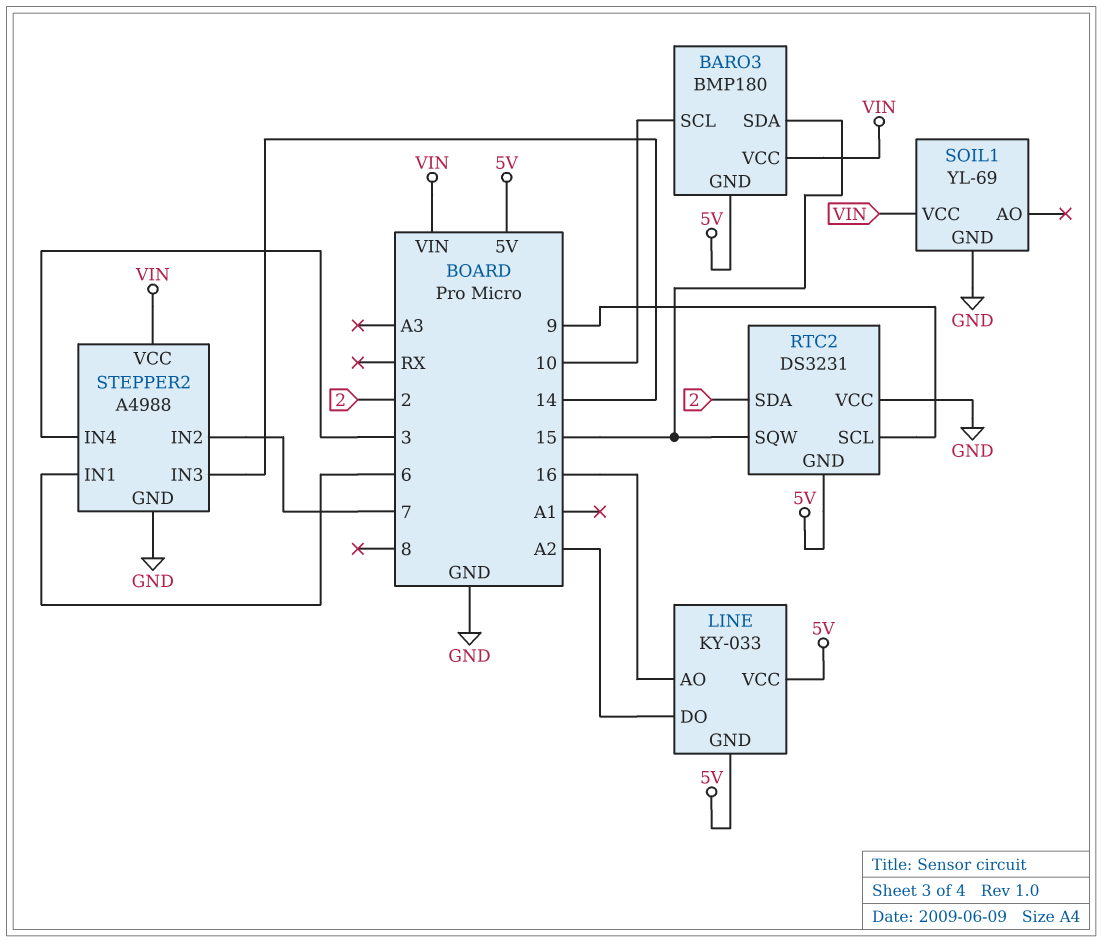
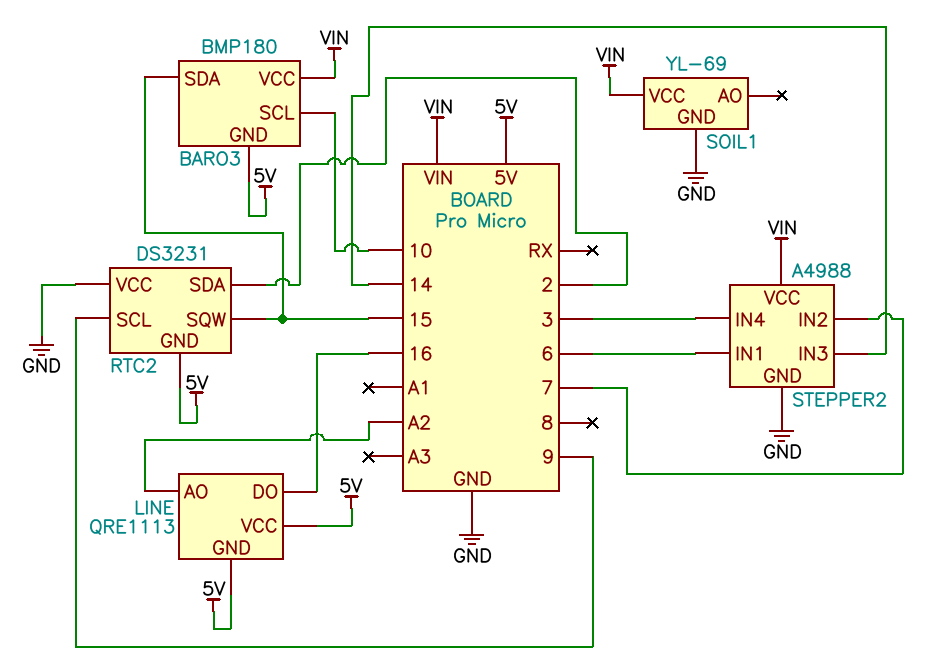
LINE: KY-033 -> QRE1113
LINE pin AO: 16 -> A2
LINE pin DO: A2 -> 16

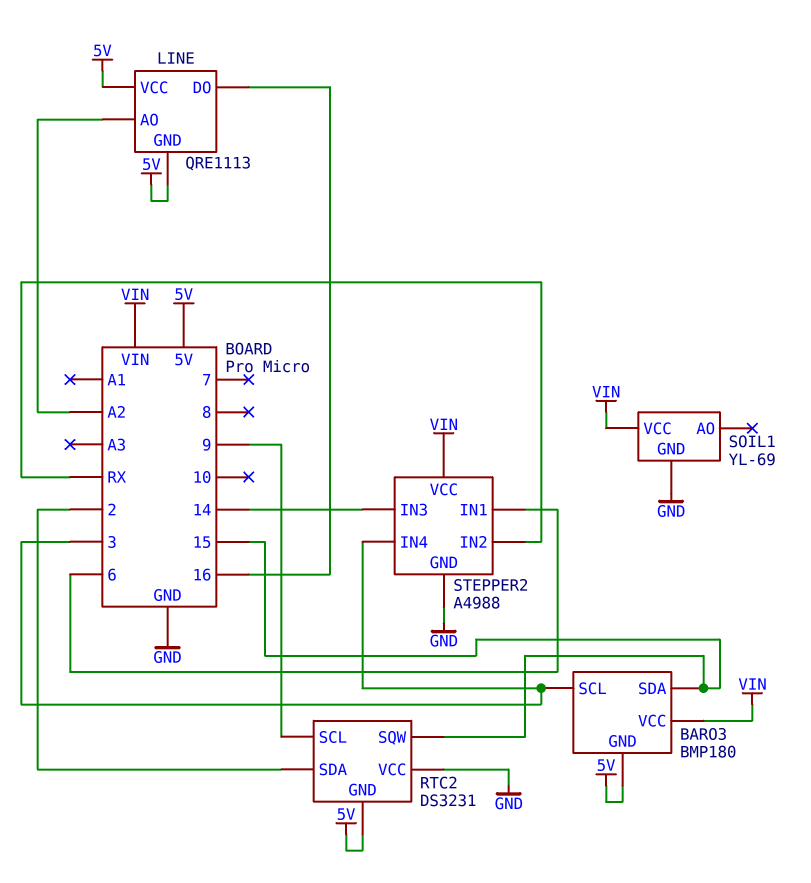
BARO3 pin SCL: 10 -> 3
STEPPER2 pin IN2: 7 -> RX

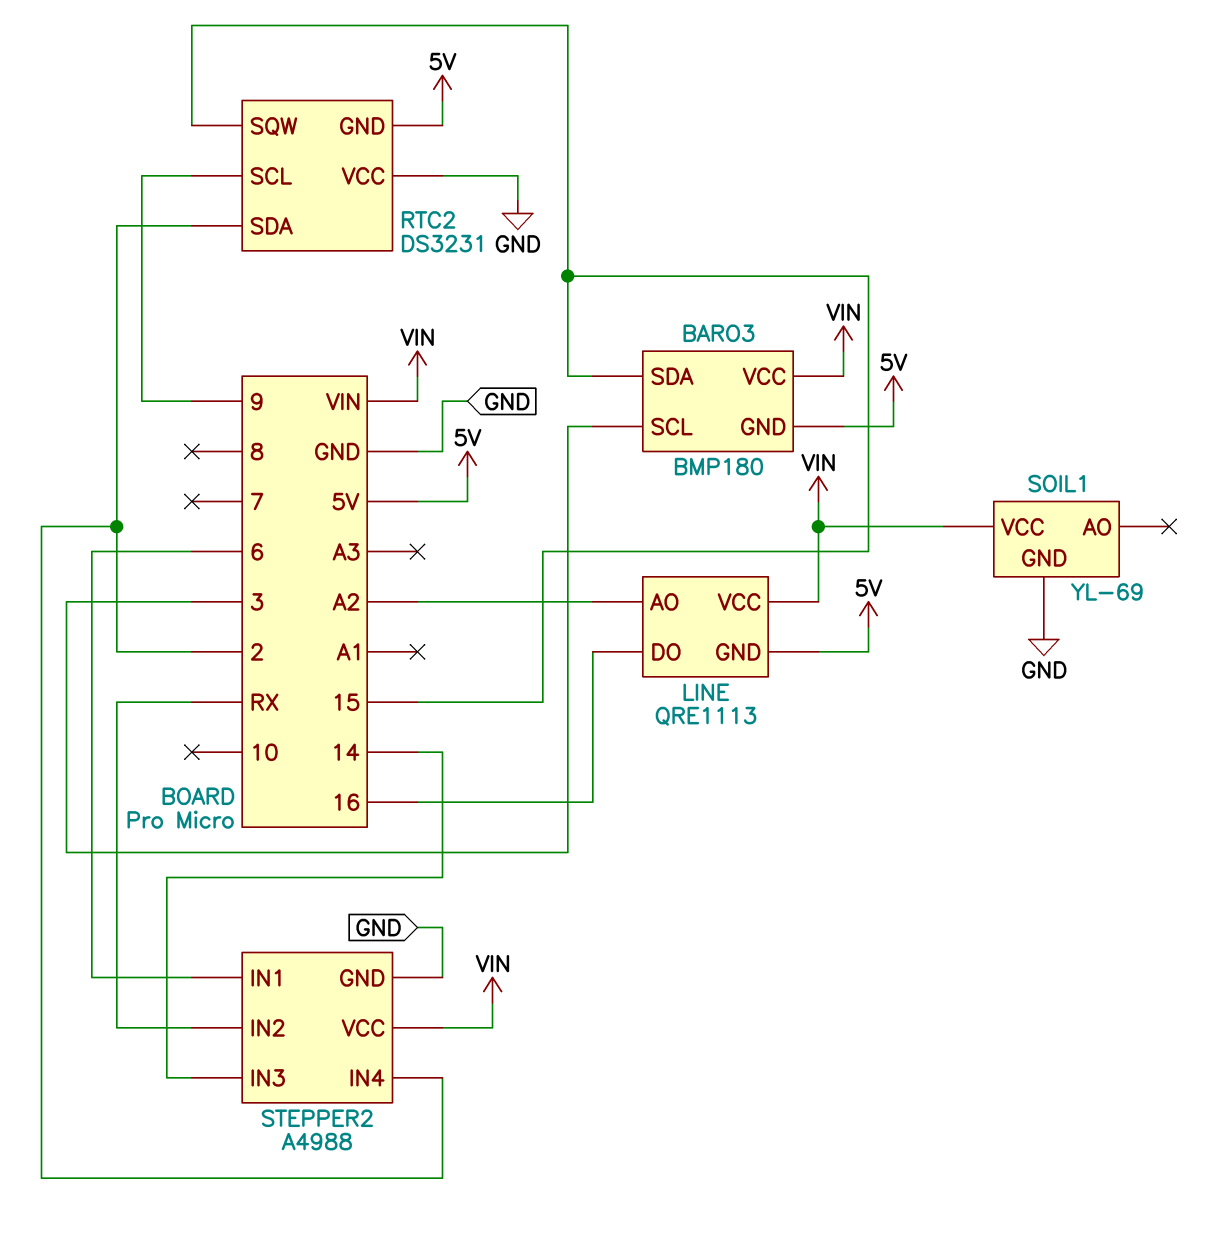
LINE pin VCC: 5V -> VIN
STEPPER2 pin IN4: 3 -> 2

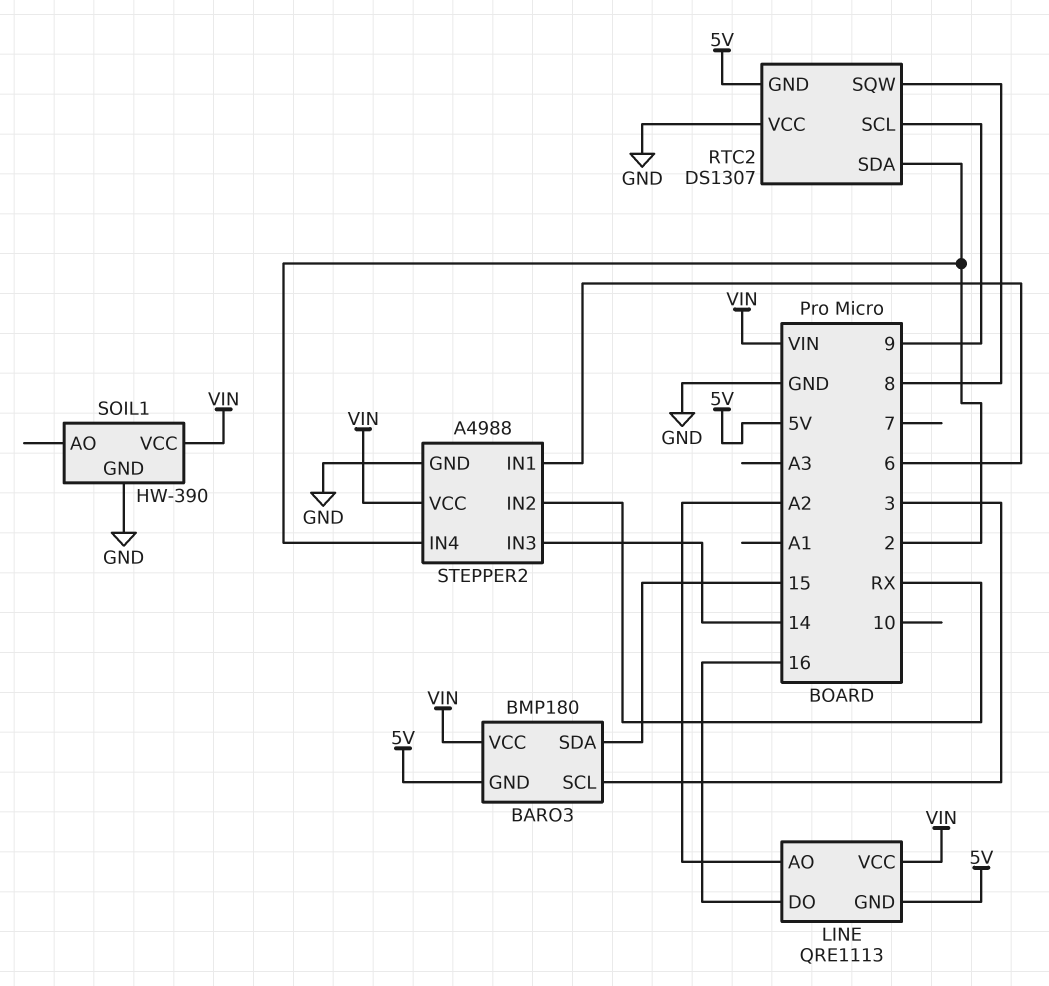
RTC2: DS3231 -> DS1307
RTC2 pin SQW: 15 -> 8
SOIL1: YL-69 -> HW-390

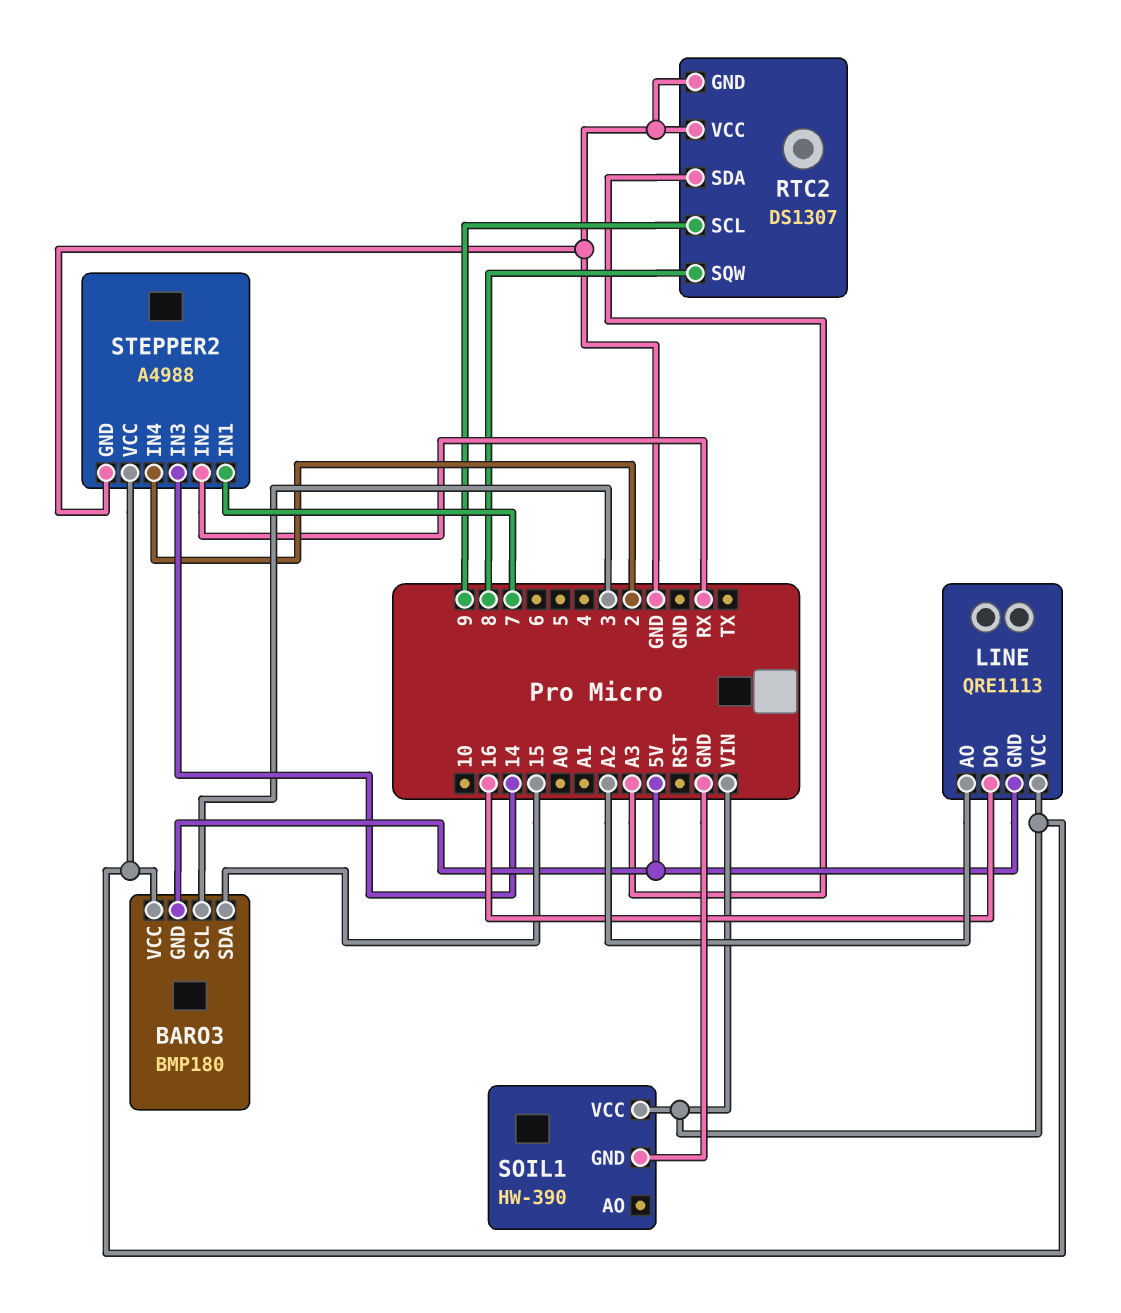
RTC2 pin GND: 5V -> GND
RTC2 pin SDA: 2 -> A3
STEPPER2 pin IN1: 6 -> 7

